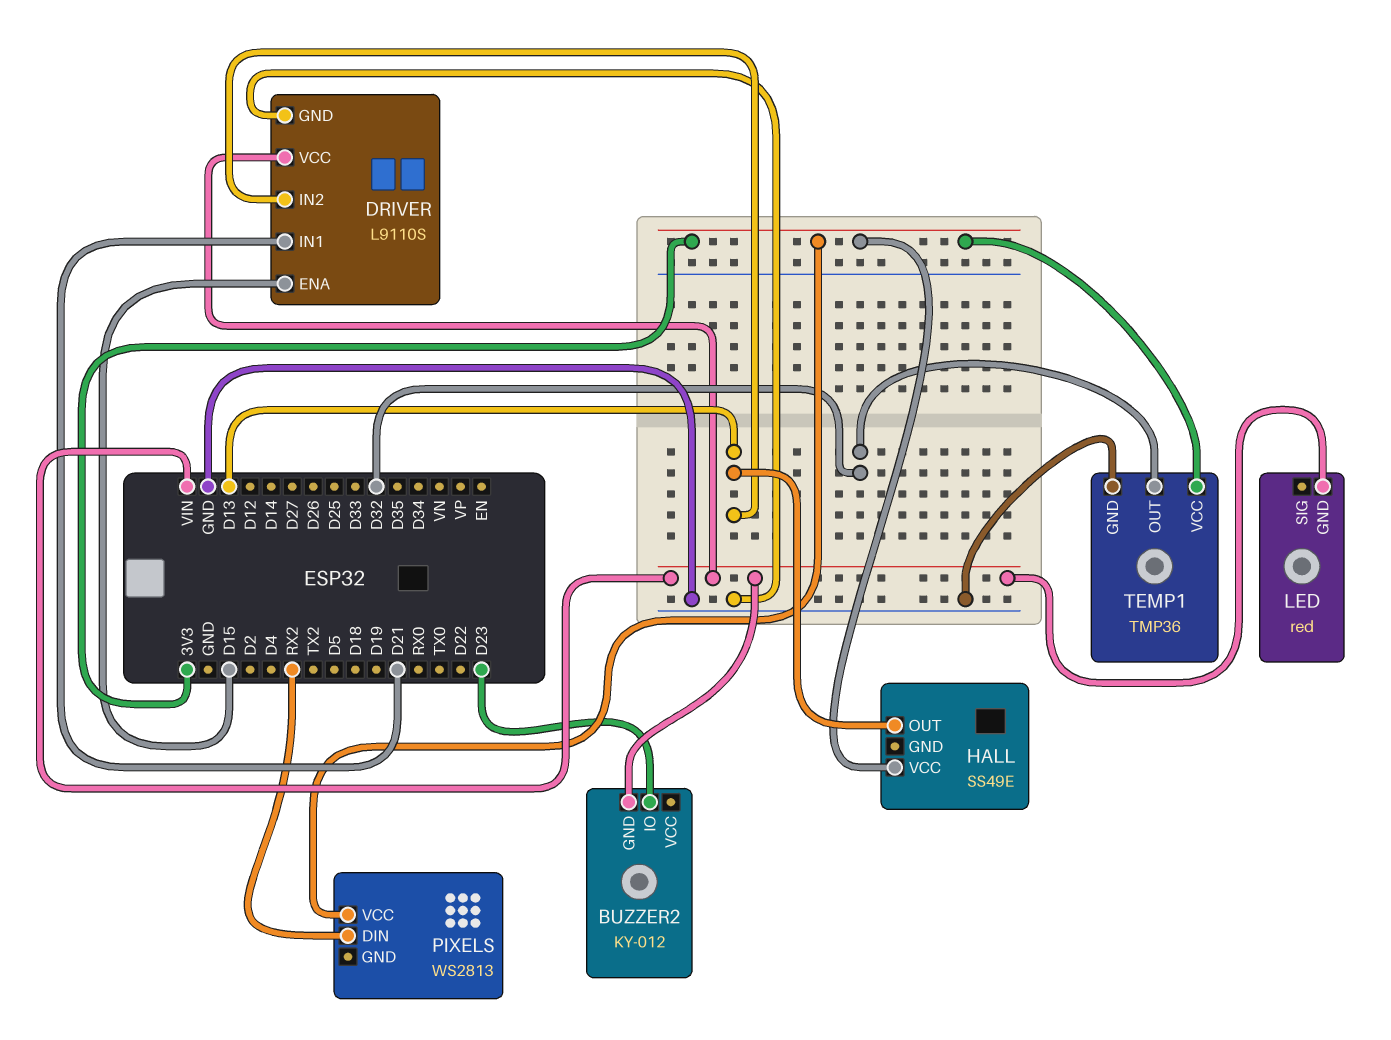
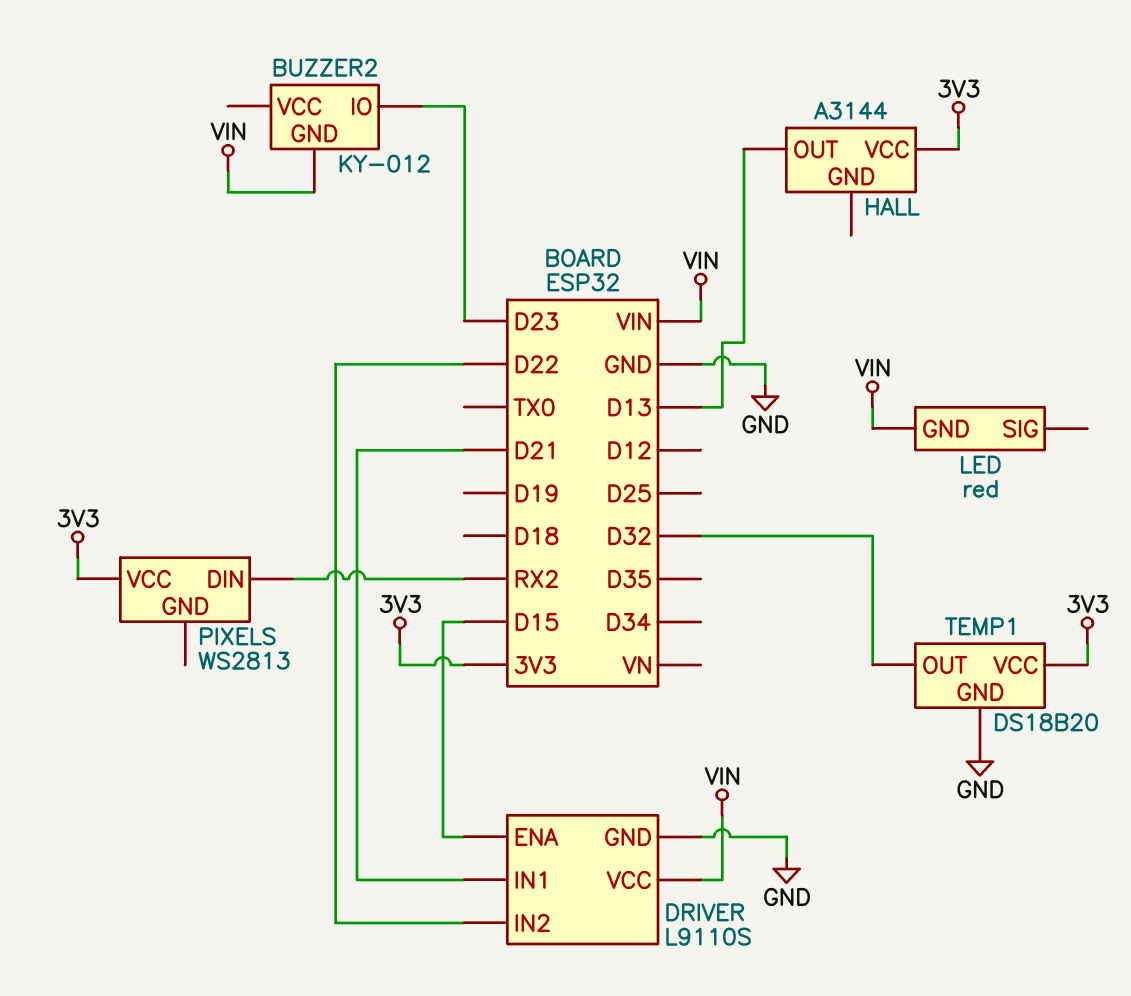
DRIVER pin IN2: D13 -> D22
HALL: SS49E -> A3144
TEMP1: TMP36 -> DS18B20

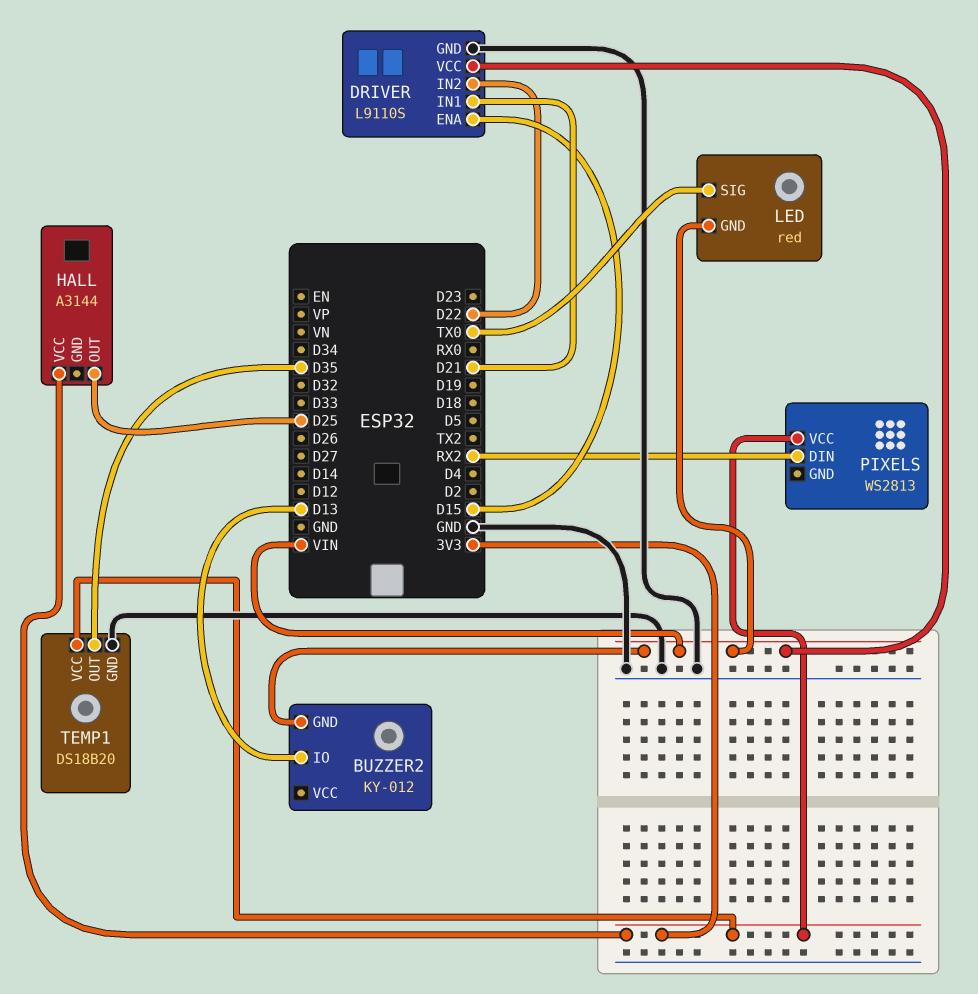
BUZZER2 pin IO: D23 -> D13
HALL pin OUT: D13 -> D25
LED pin SIG: none -> TX0
TEMP1 pin OUT: D32 -> D35

